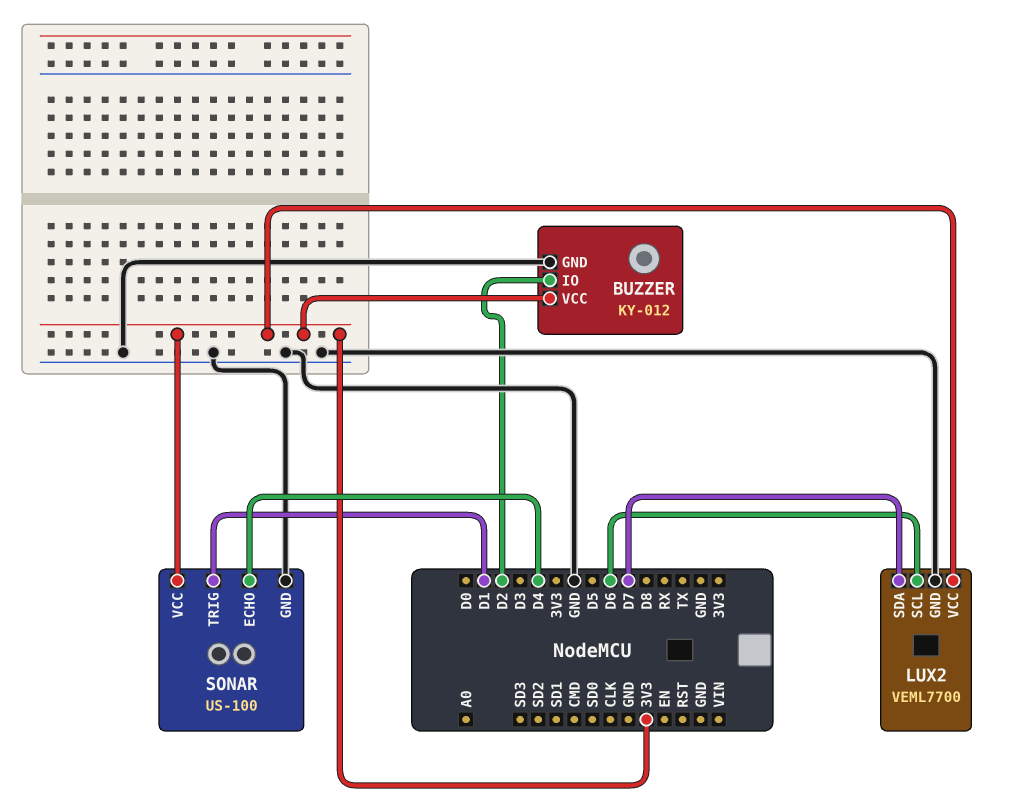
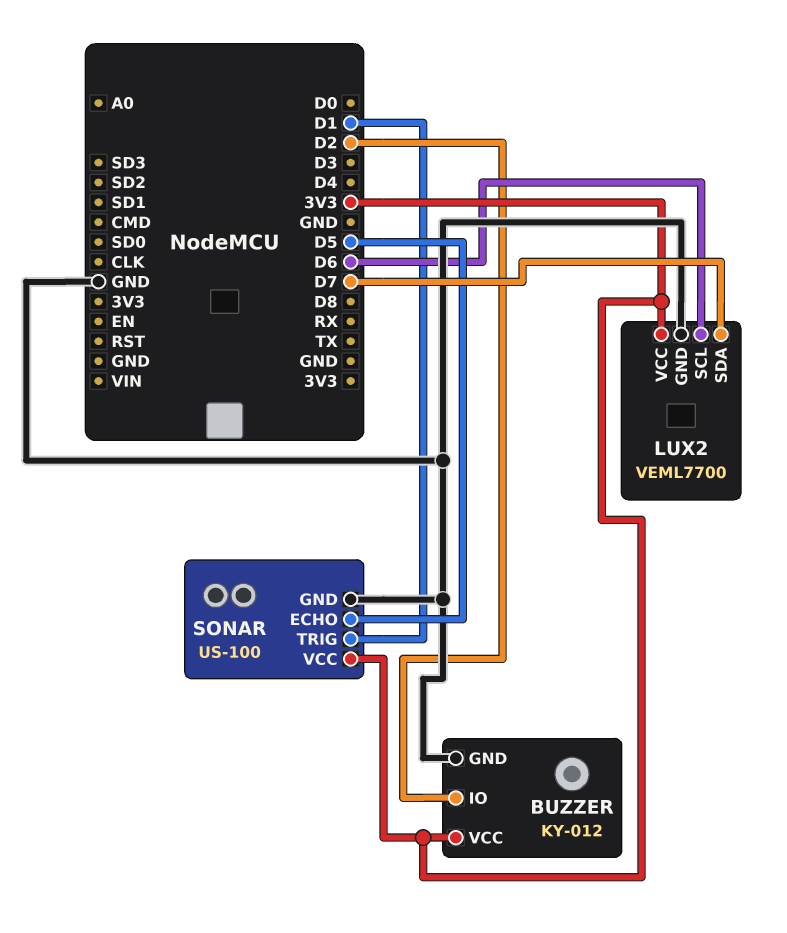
SONAR pin ECHO: D4 -> D5

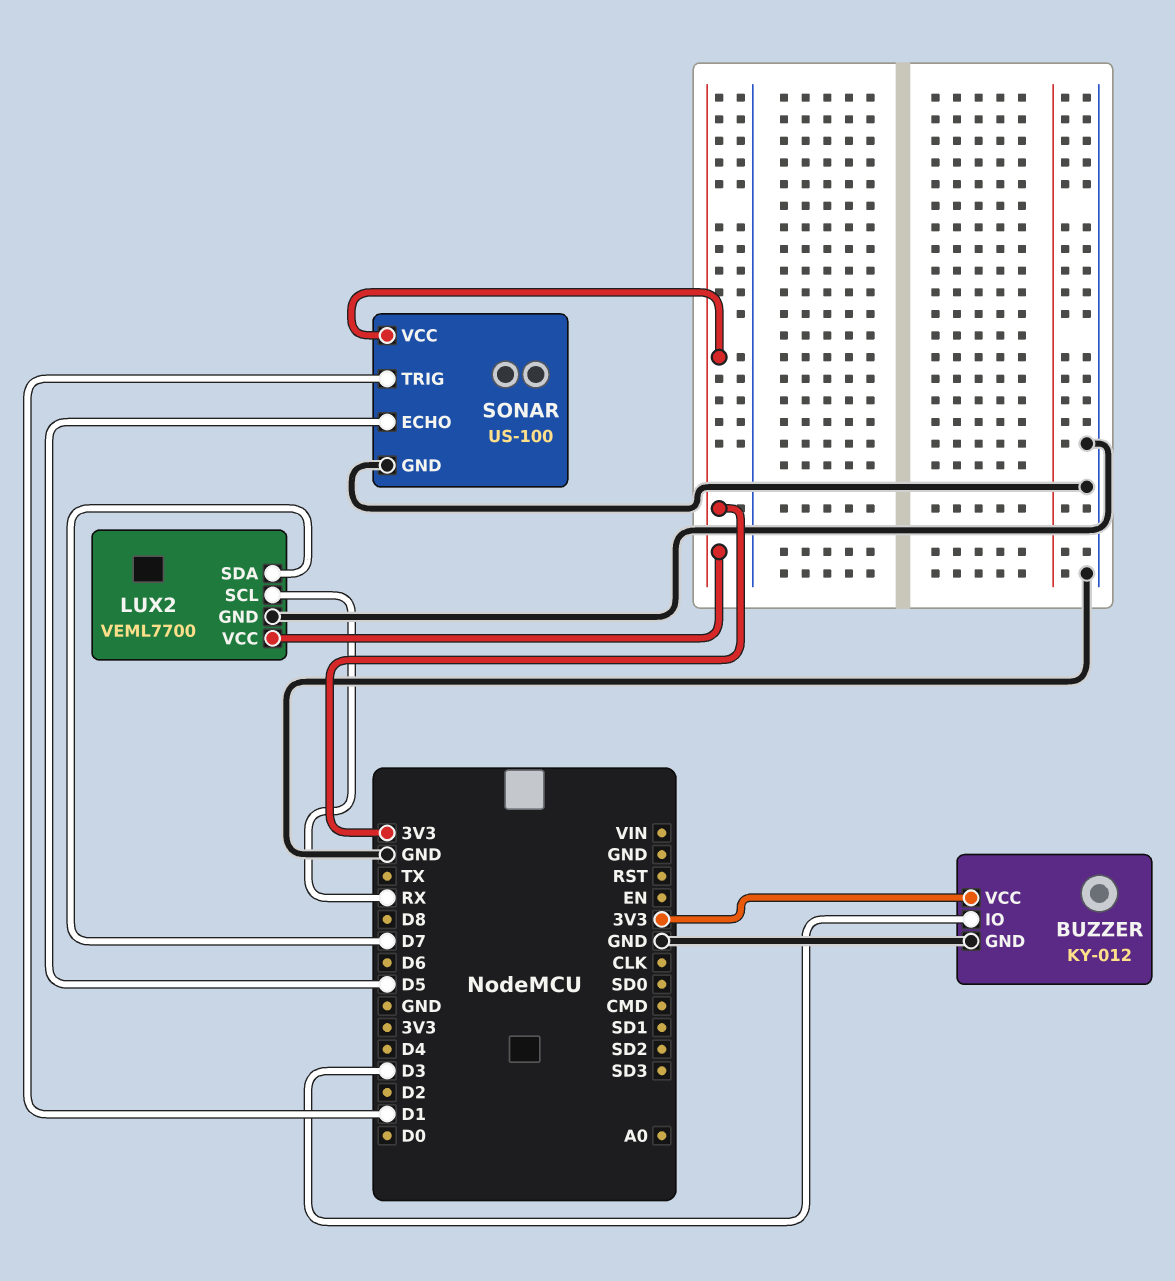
BUZZER pin IO: D2 -> D3
LUX2 pin SCL: D6 -> RX

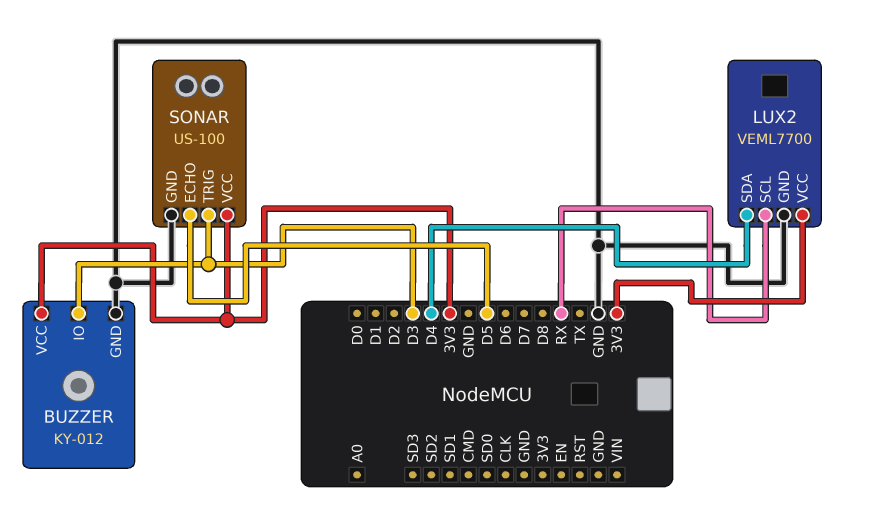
LUX2 pin SDA: D7 -> D4
SONAR pin TRIG: D1 -> D3

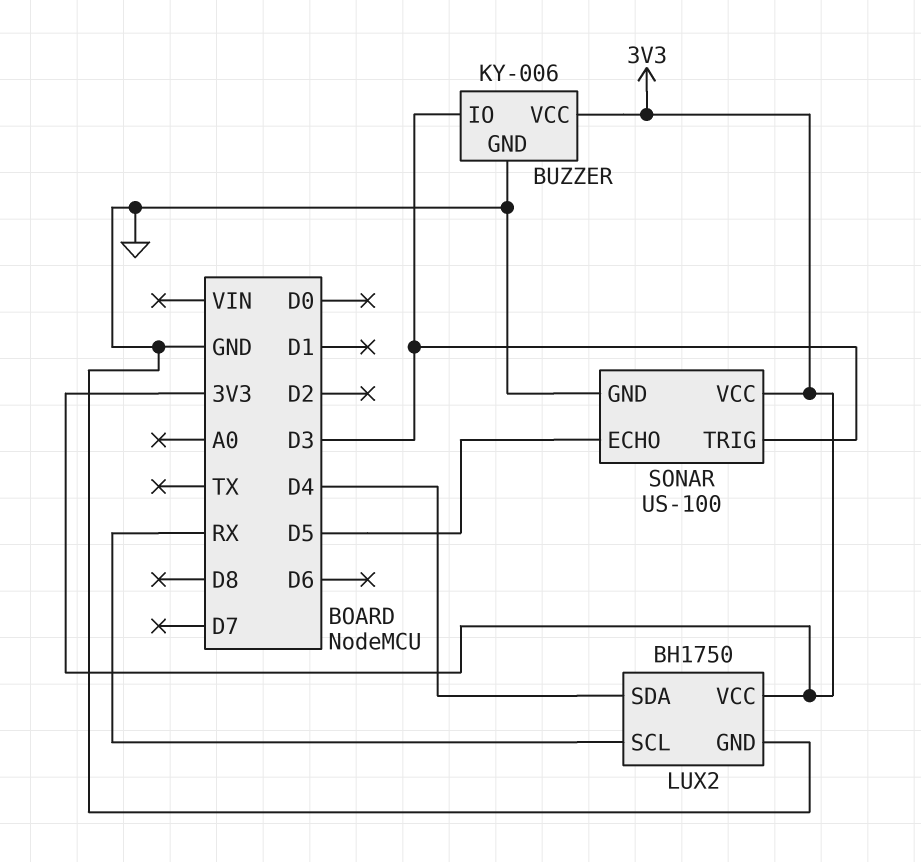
BUZZER: KY-012 -> KY-006
LUX2: VEML7700 -> BH1750

